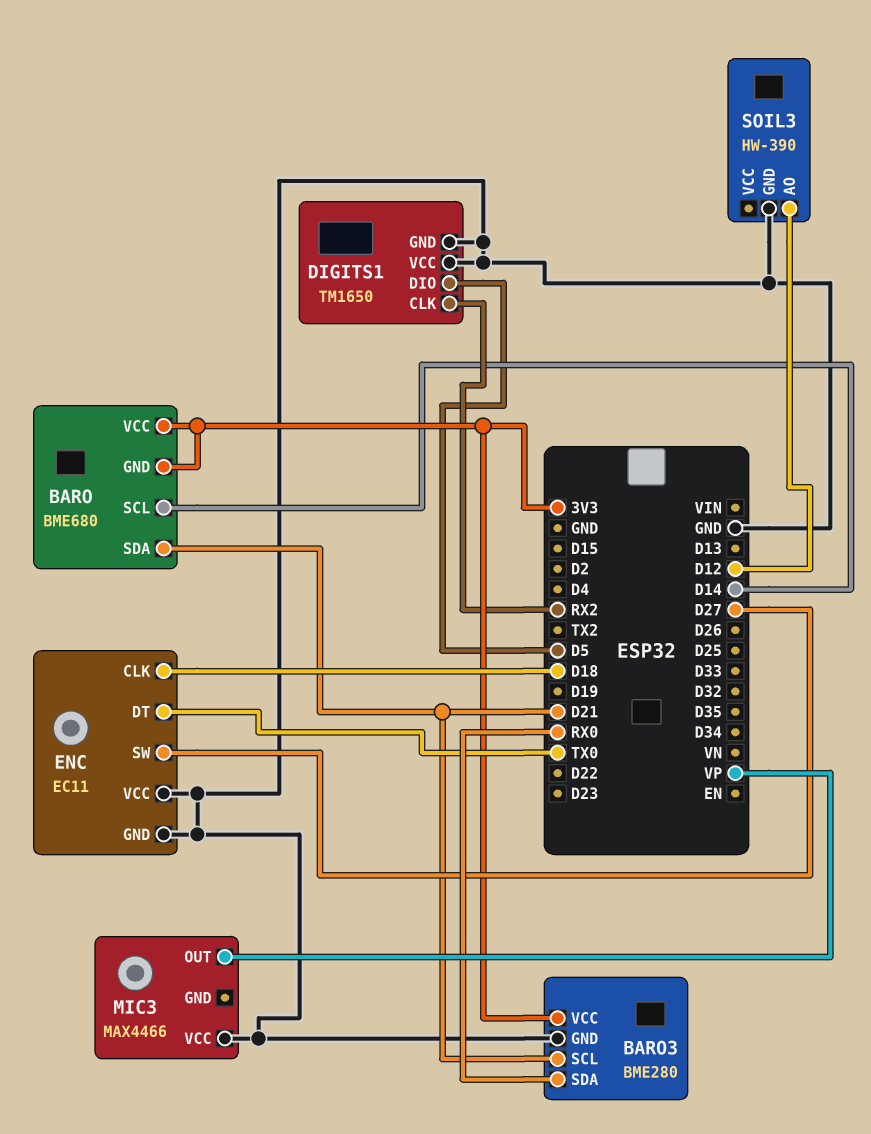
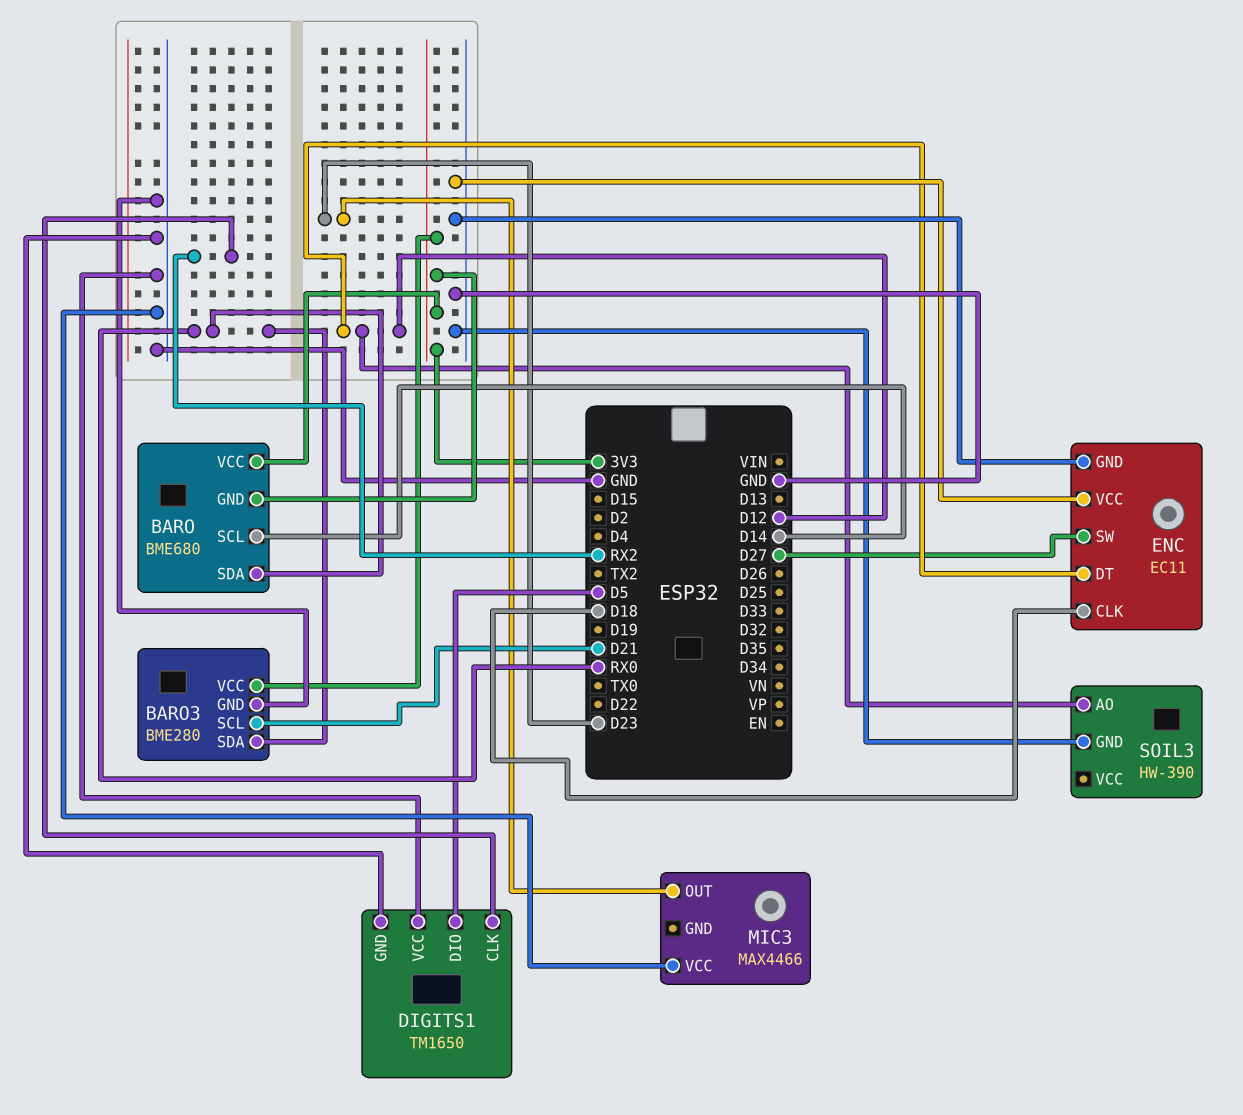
BARO pin SDA: D21 -> RX0
ENC pin DT: TX0 -> D12
MIC3 pin OUT: VP -> D23

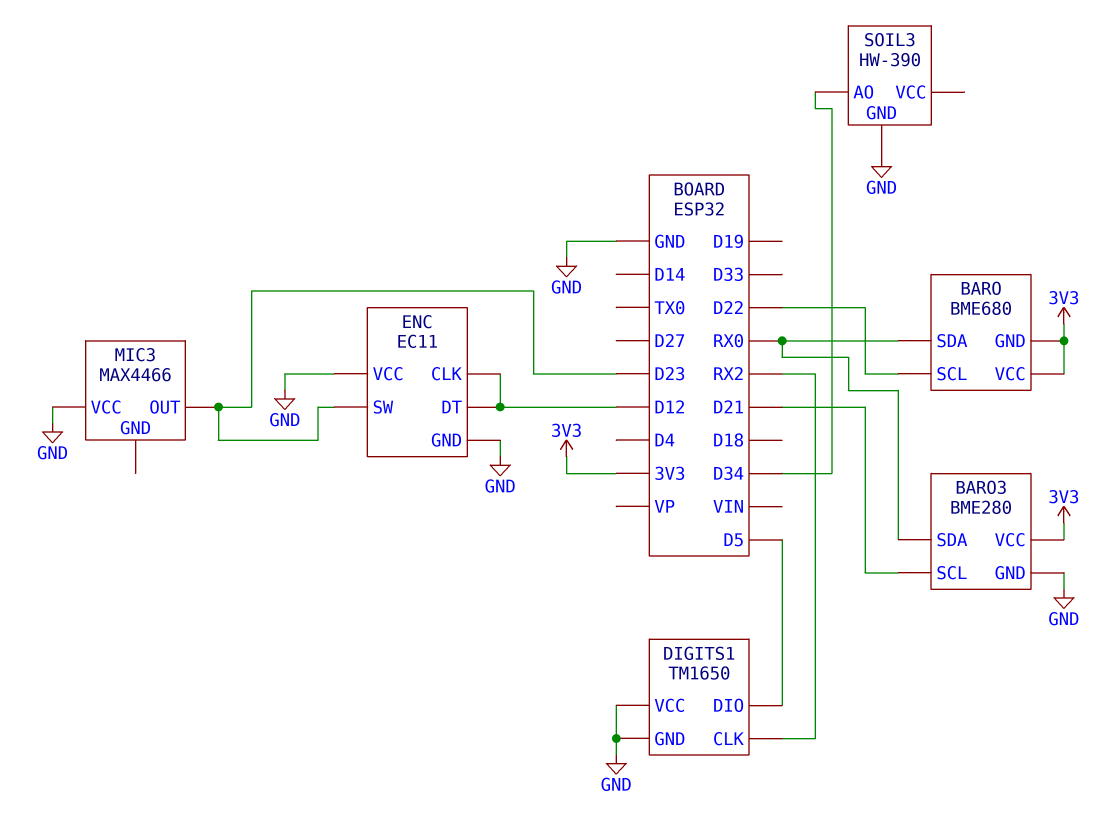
BARO pin SCL: D14 -> D22
ENC pin CLK: D18 -> D12
ENC pin SW: D27 -> D23
SOIL3 pin AO: D12 -> D34

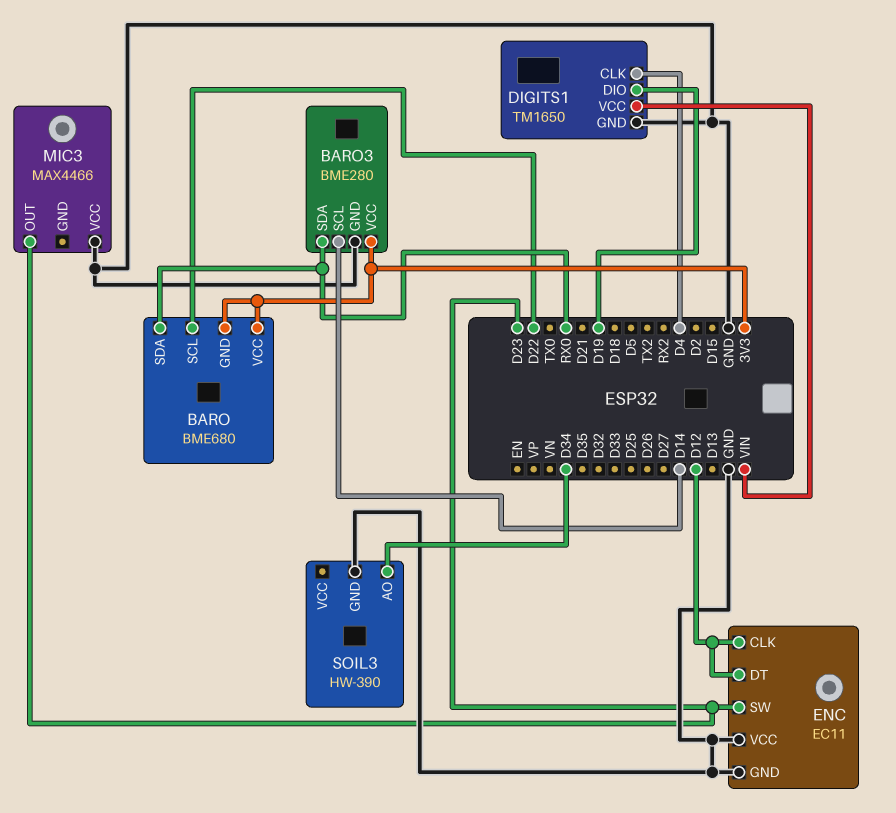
BARO3 pin SCL: D21 -> D14
DIGITS1 pin CLK: RX2 -> D4
DIGITS1 pin DIO: D5 -> D19
DIGITS1 pin VCC: GND -> VIN

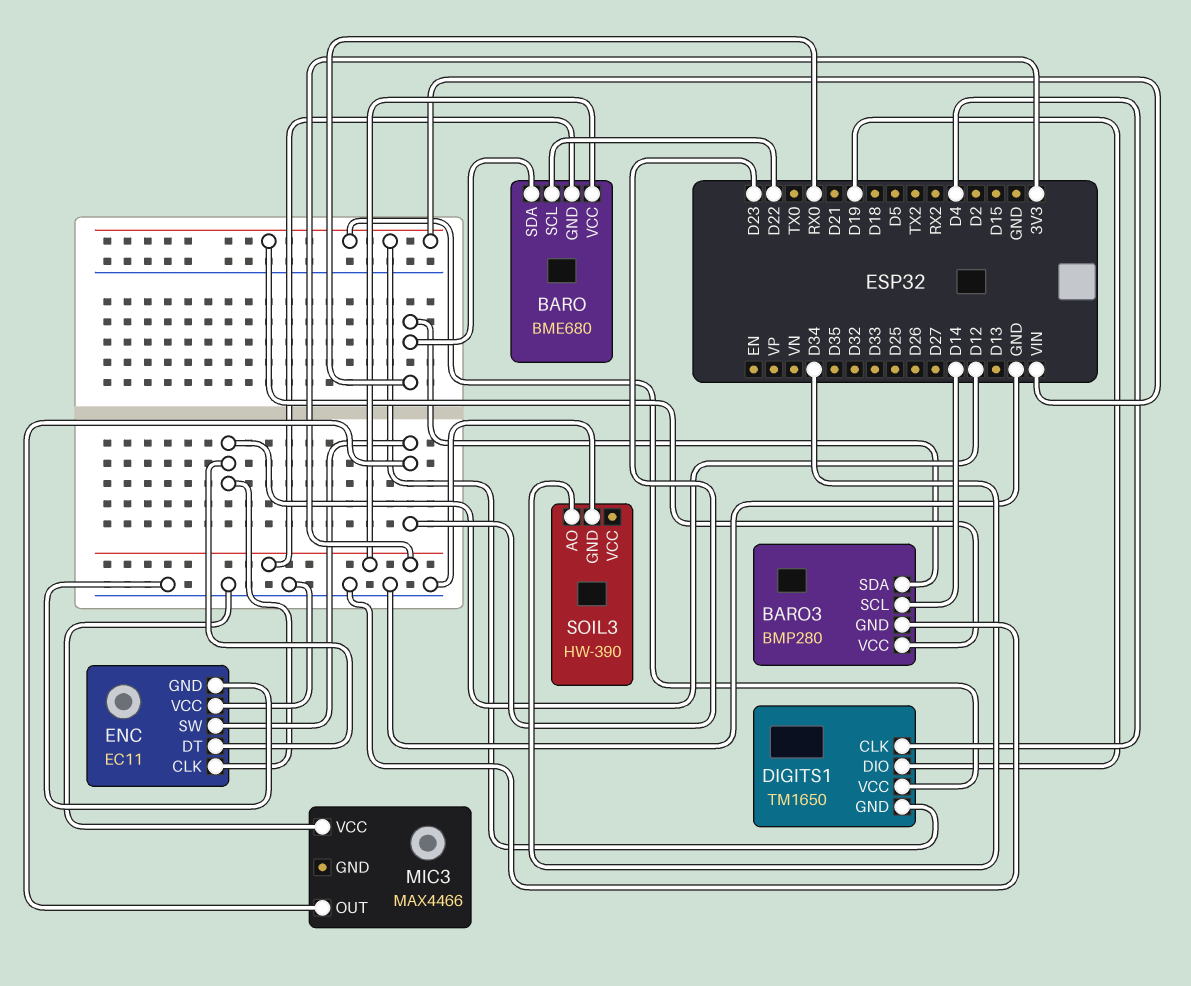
BARO3: BME280 -> BMP280
BARO3 pin VCC: 3V3 -> VIN
DIGITS1 pin GND: GND -> VIN

